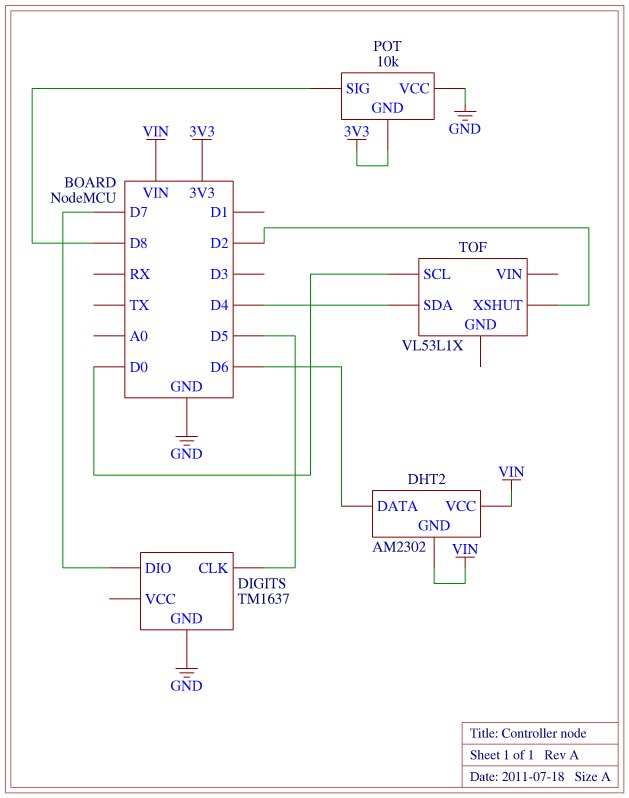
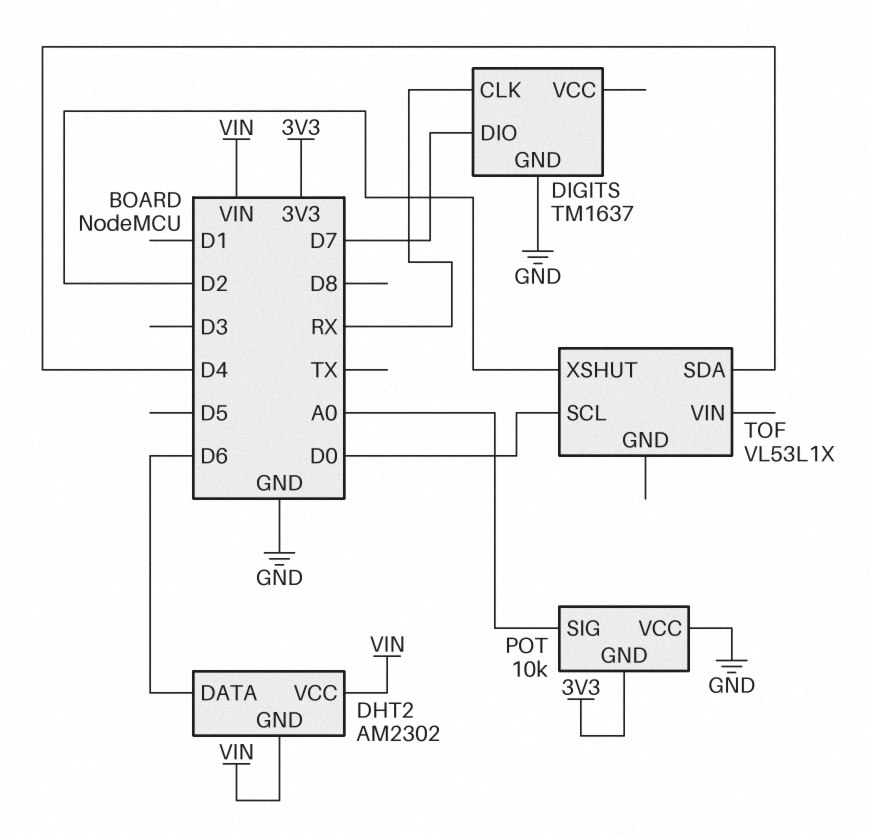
DIGITS pin CLK: D5 -> RX
POT pin SIG: D8 -> A0

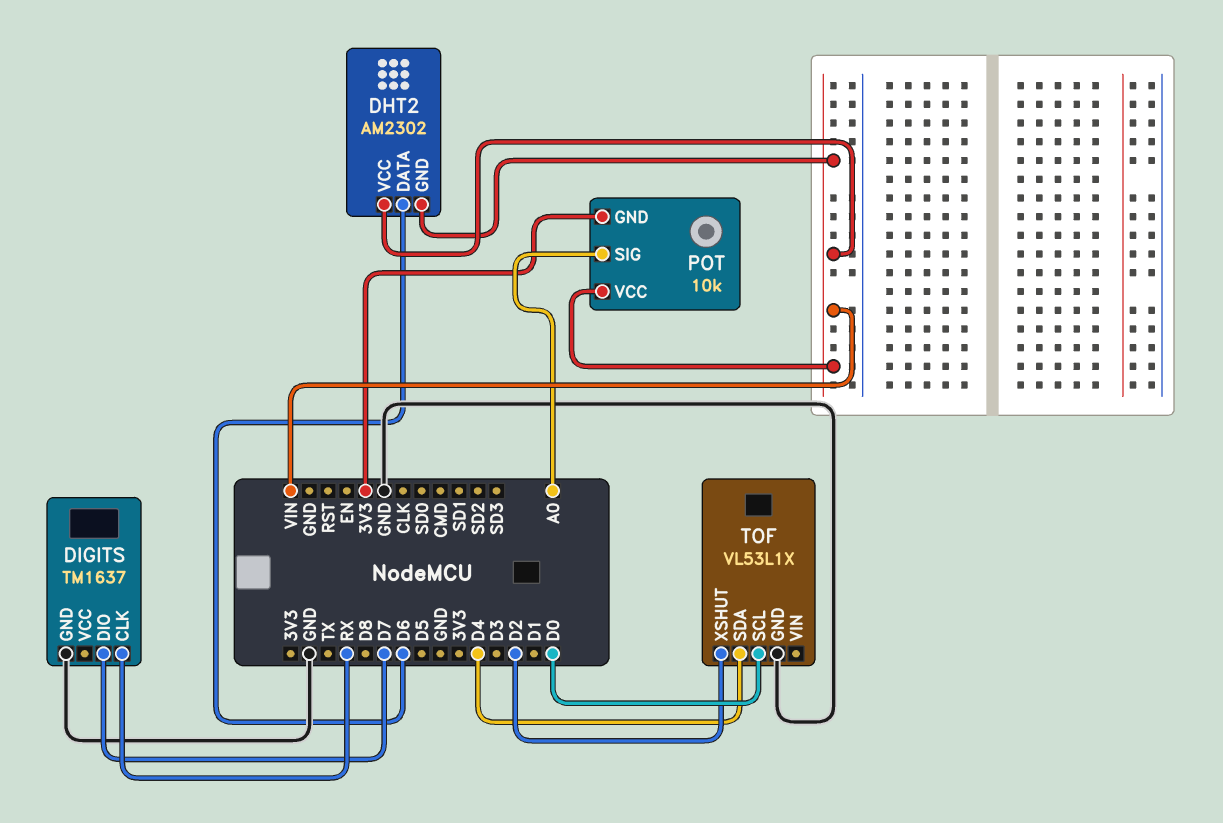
POT pin VCC: GND -> VIN
TOF pin GND: none -> GND

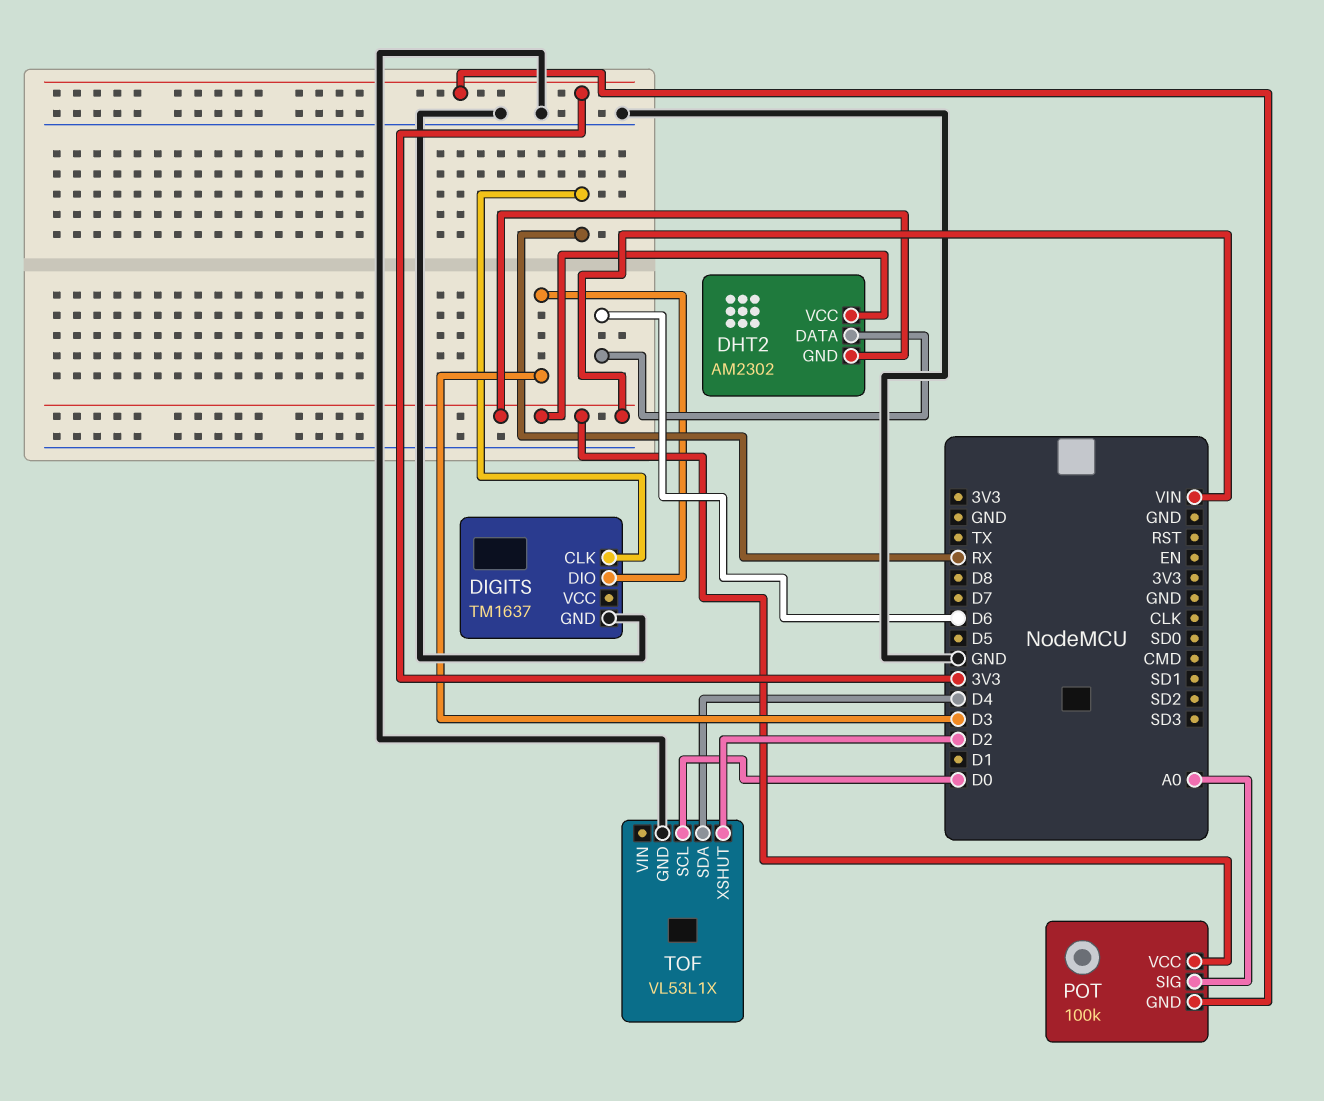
DIGITS pin DIO: D7 -> D3
POT: 10k -> 100k

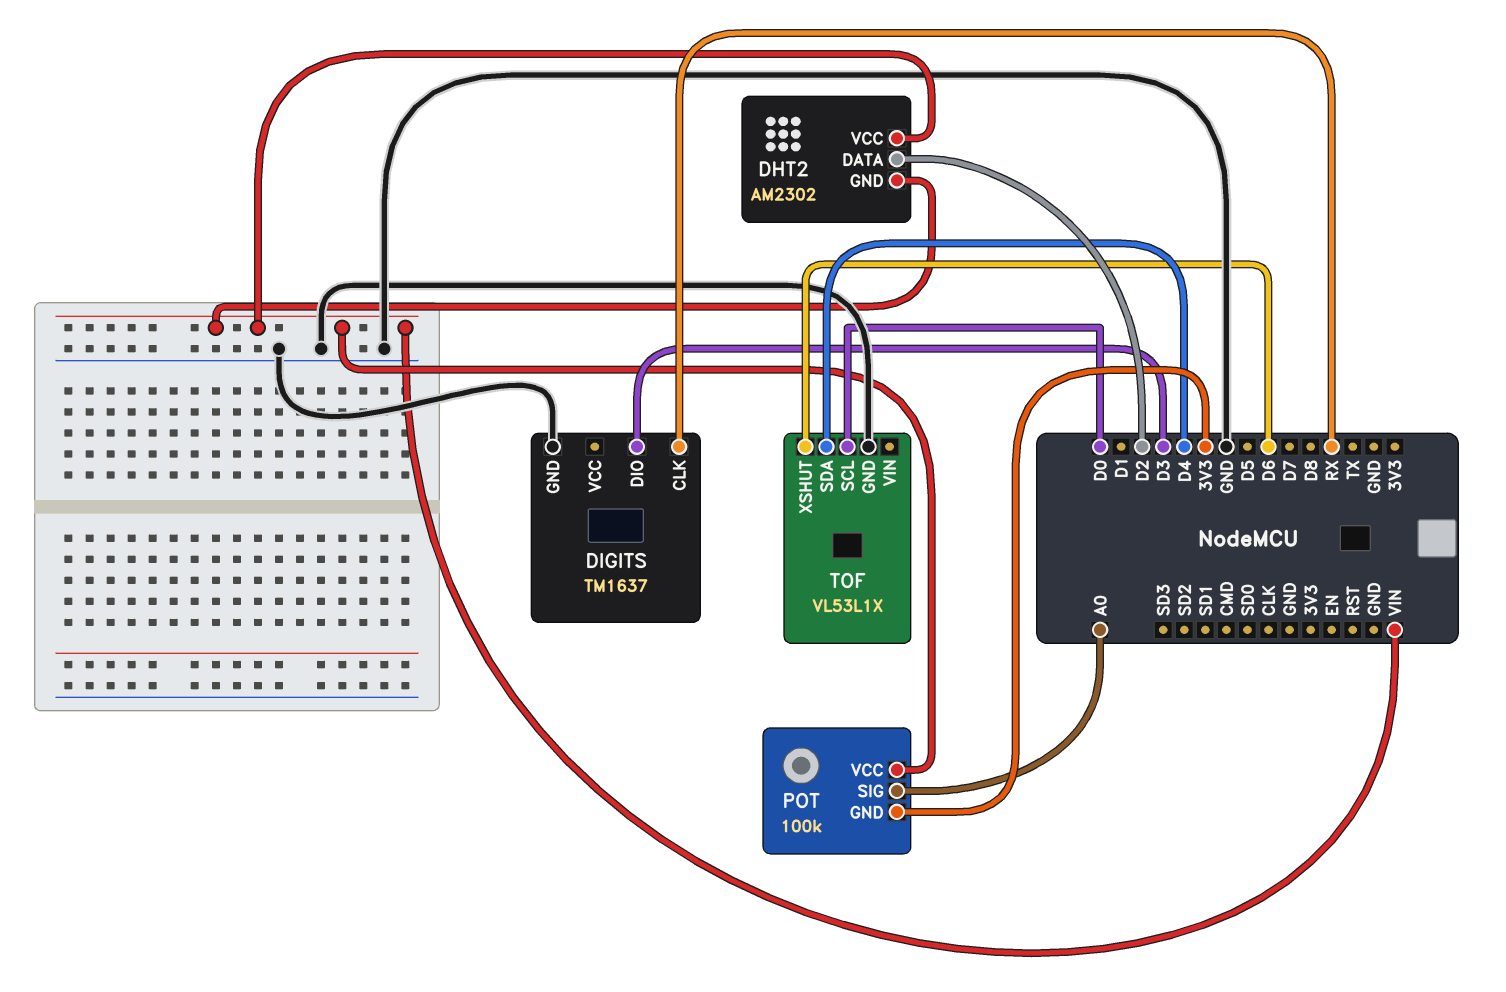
DHT2 pin DATA: D6 -> D2
TOF pin XSHUT: D2 -> D6

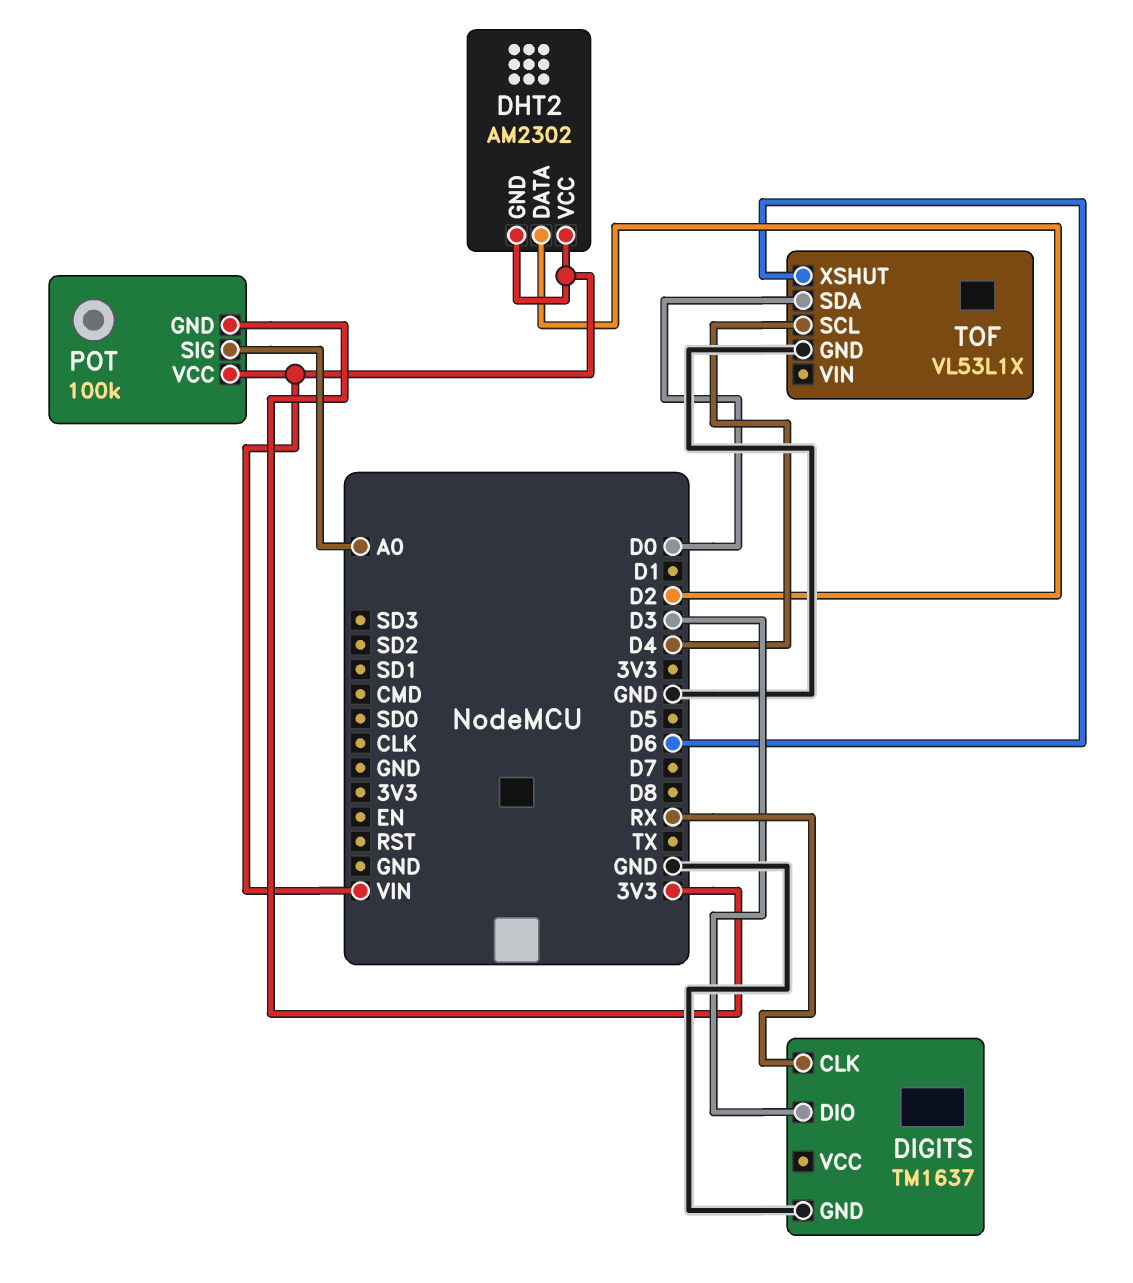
TOF pin SCL: D0 -> D4
TOF pin SDA: D4 -> D0

